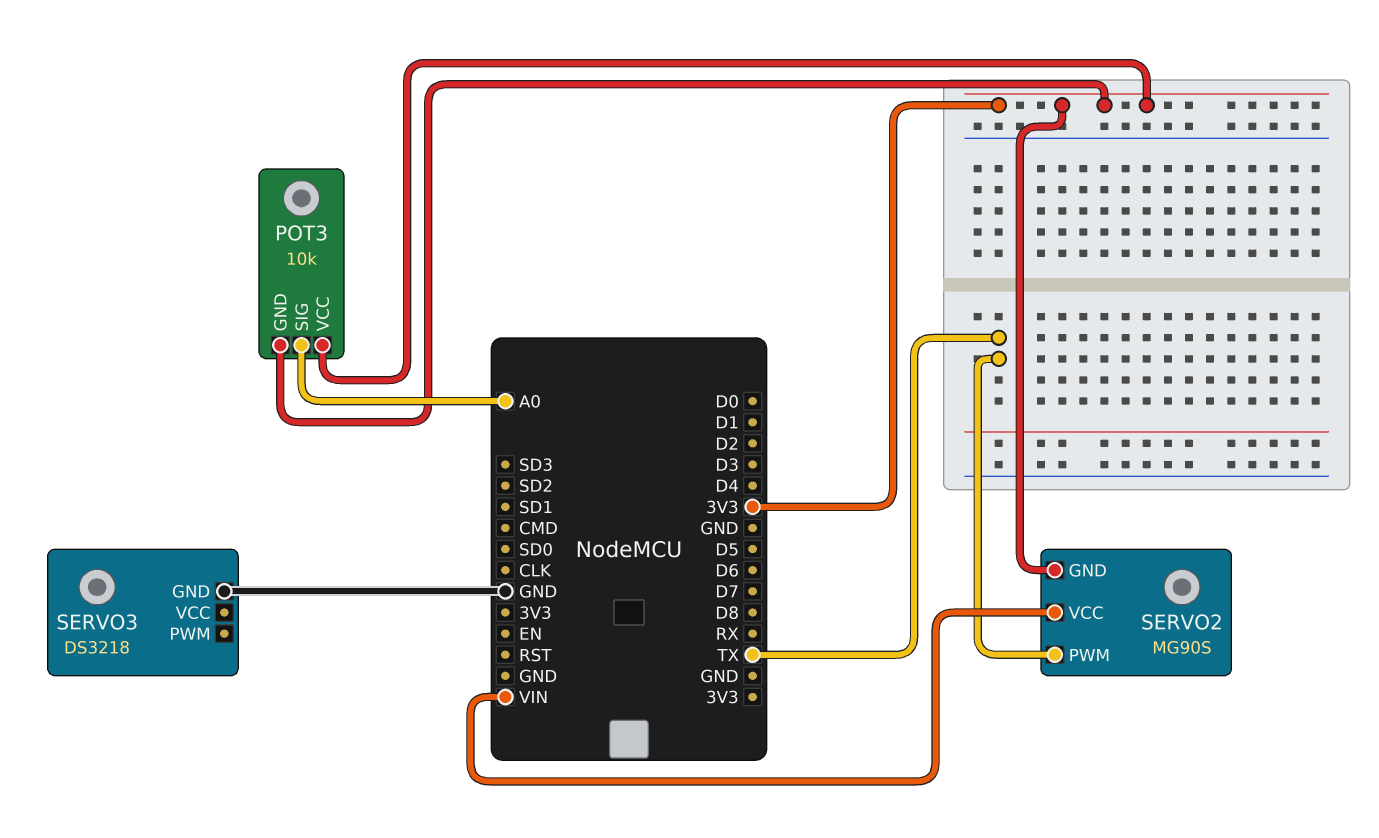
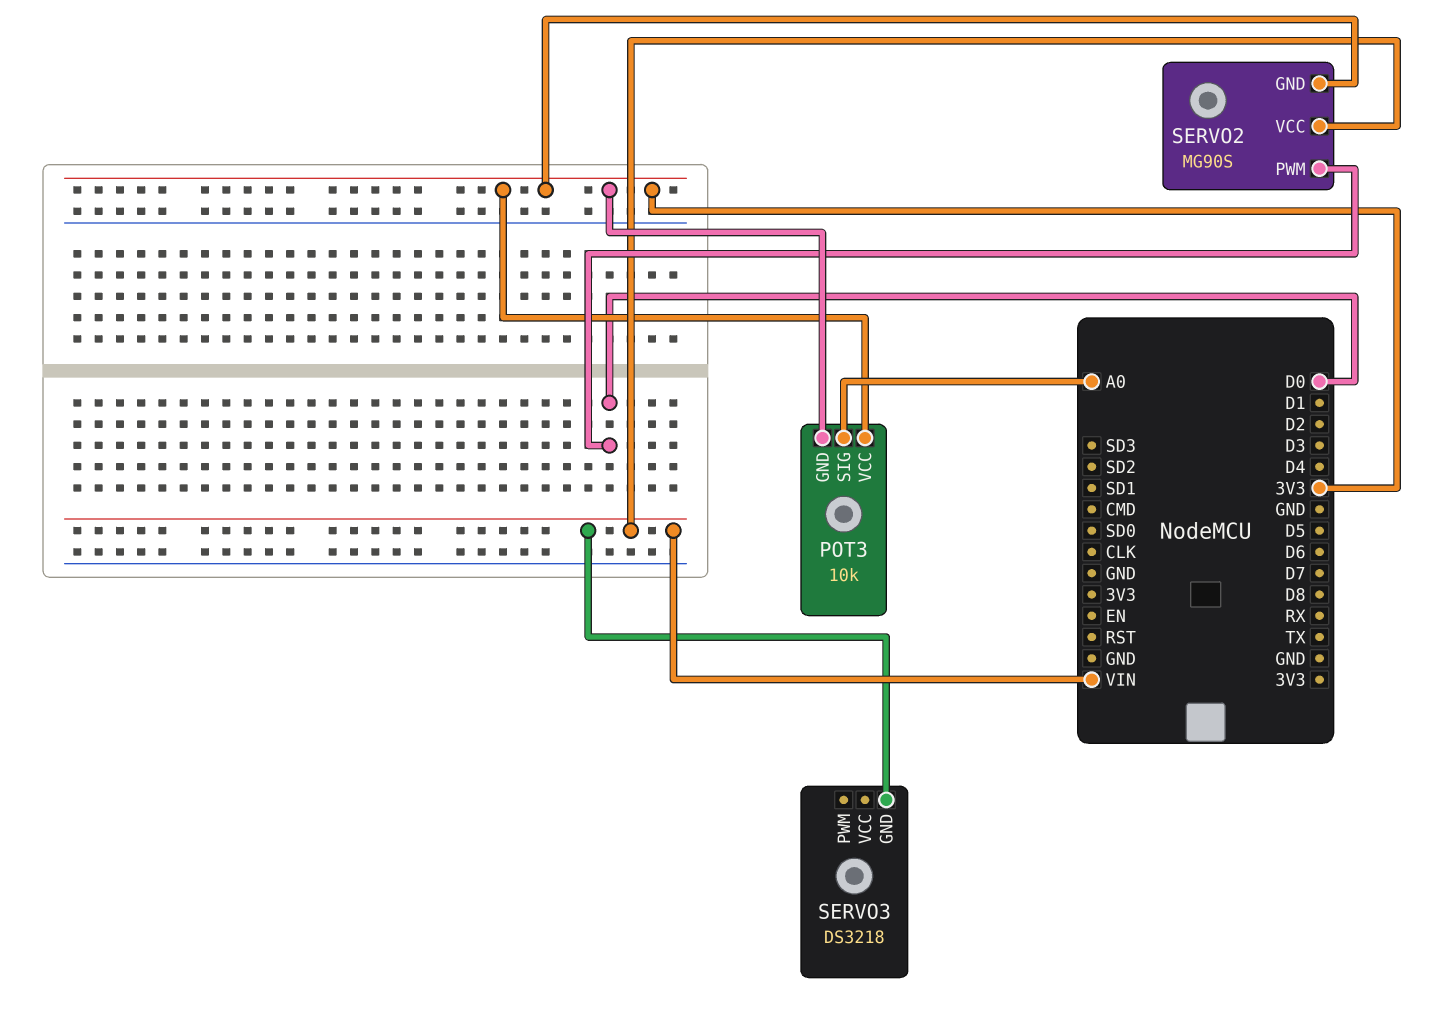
SERVO2 pin PWM: TX -> D0
SERVO3 pin GND: GND -> VIN

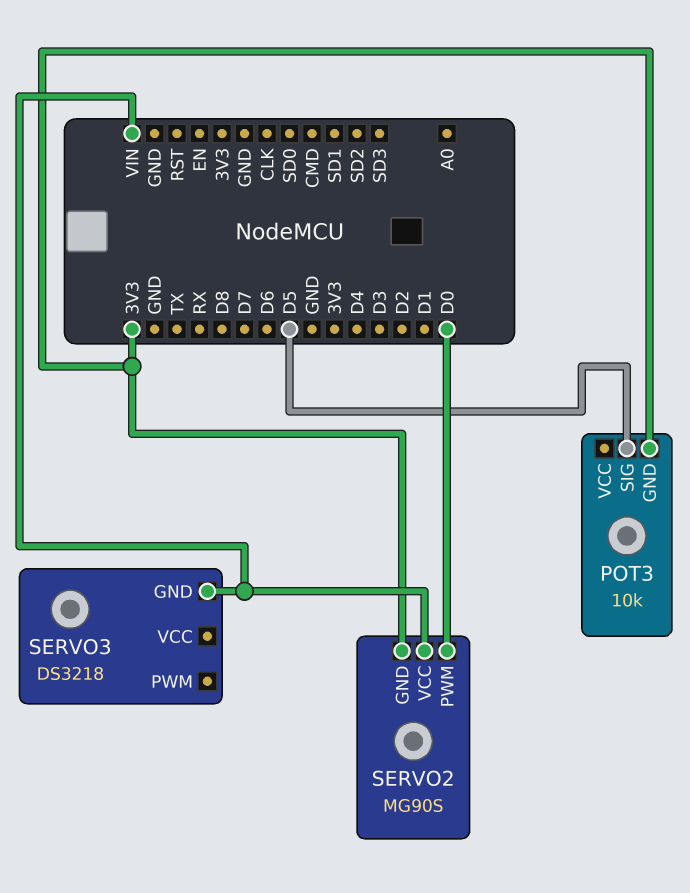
POT3 pin SIG: A0 -> D5
POT3 pin VCC: 3V3 -> none

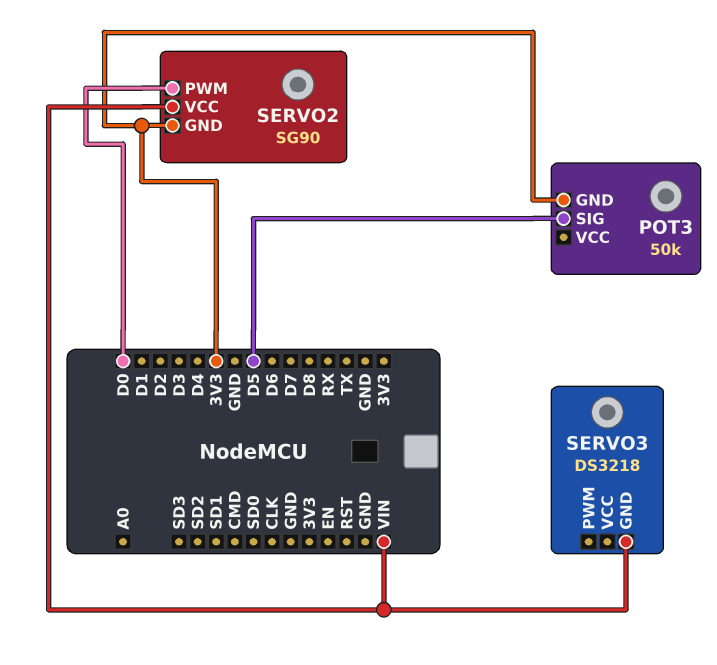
POT3: 10k -> 50k
SERVO2: MG90S -> SG90

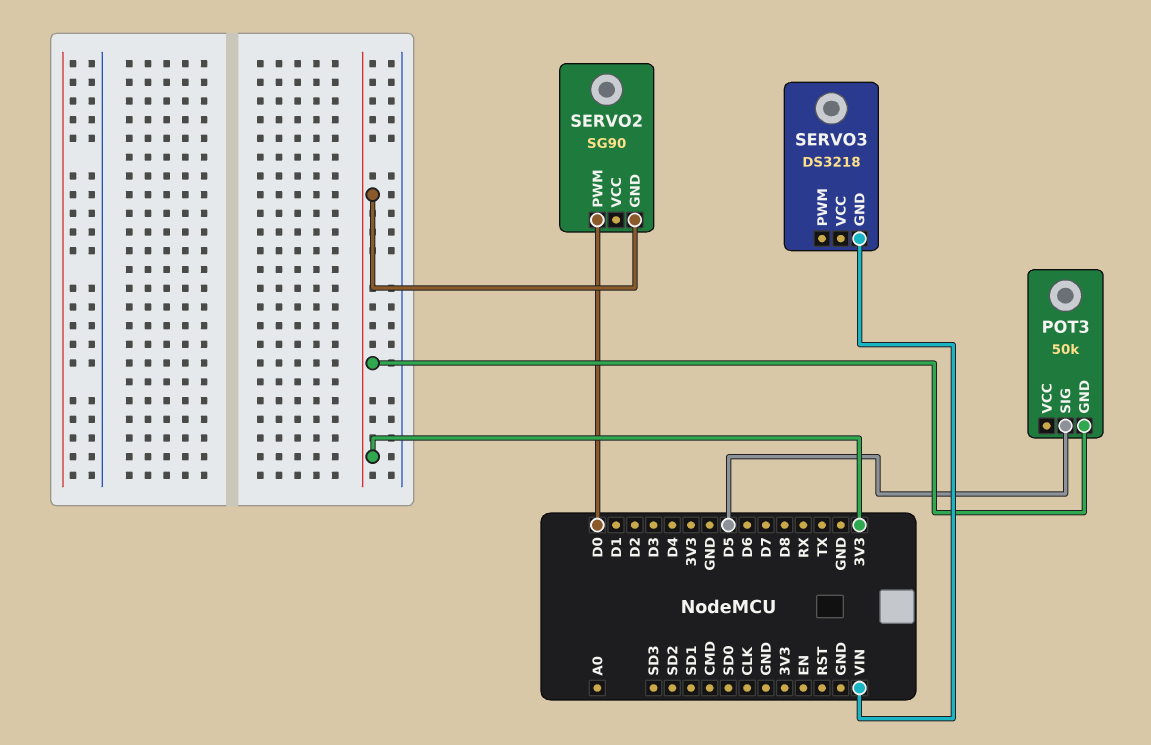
SERVO2 pin VCC: VIN -> none

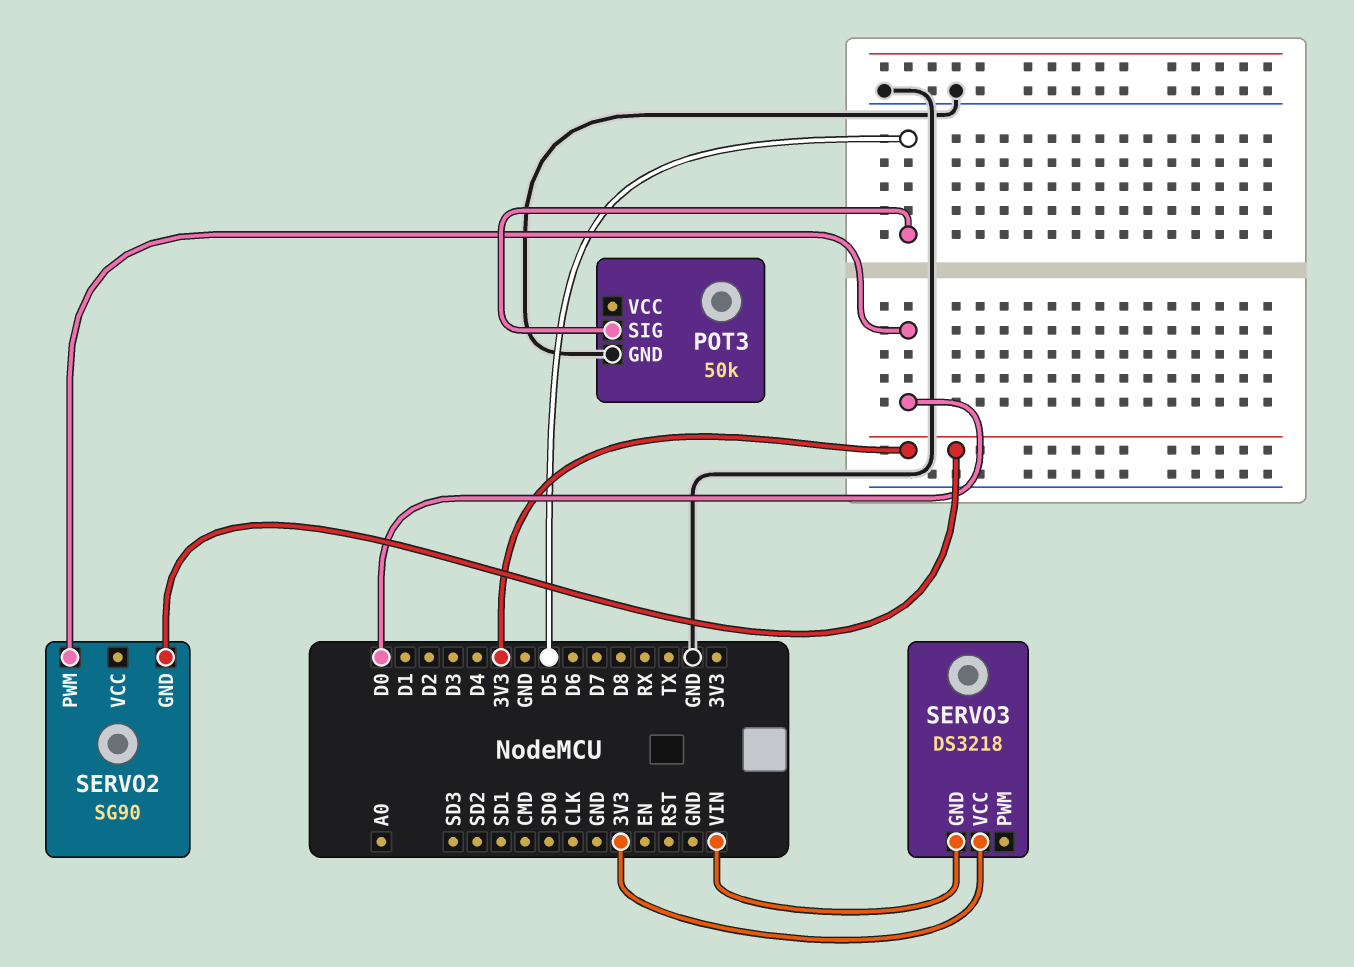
POT3 pin GND: 3V3 -> GND
SERVO3 pin VCC: none -> 3V3

